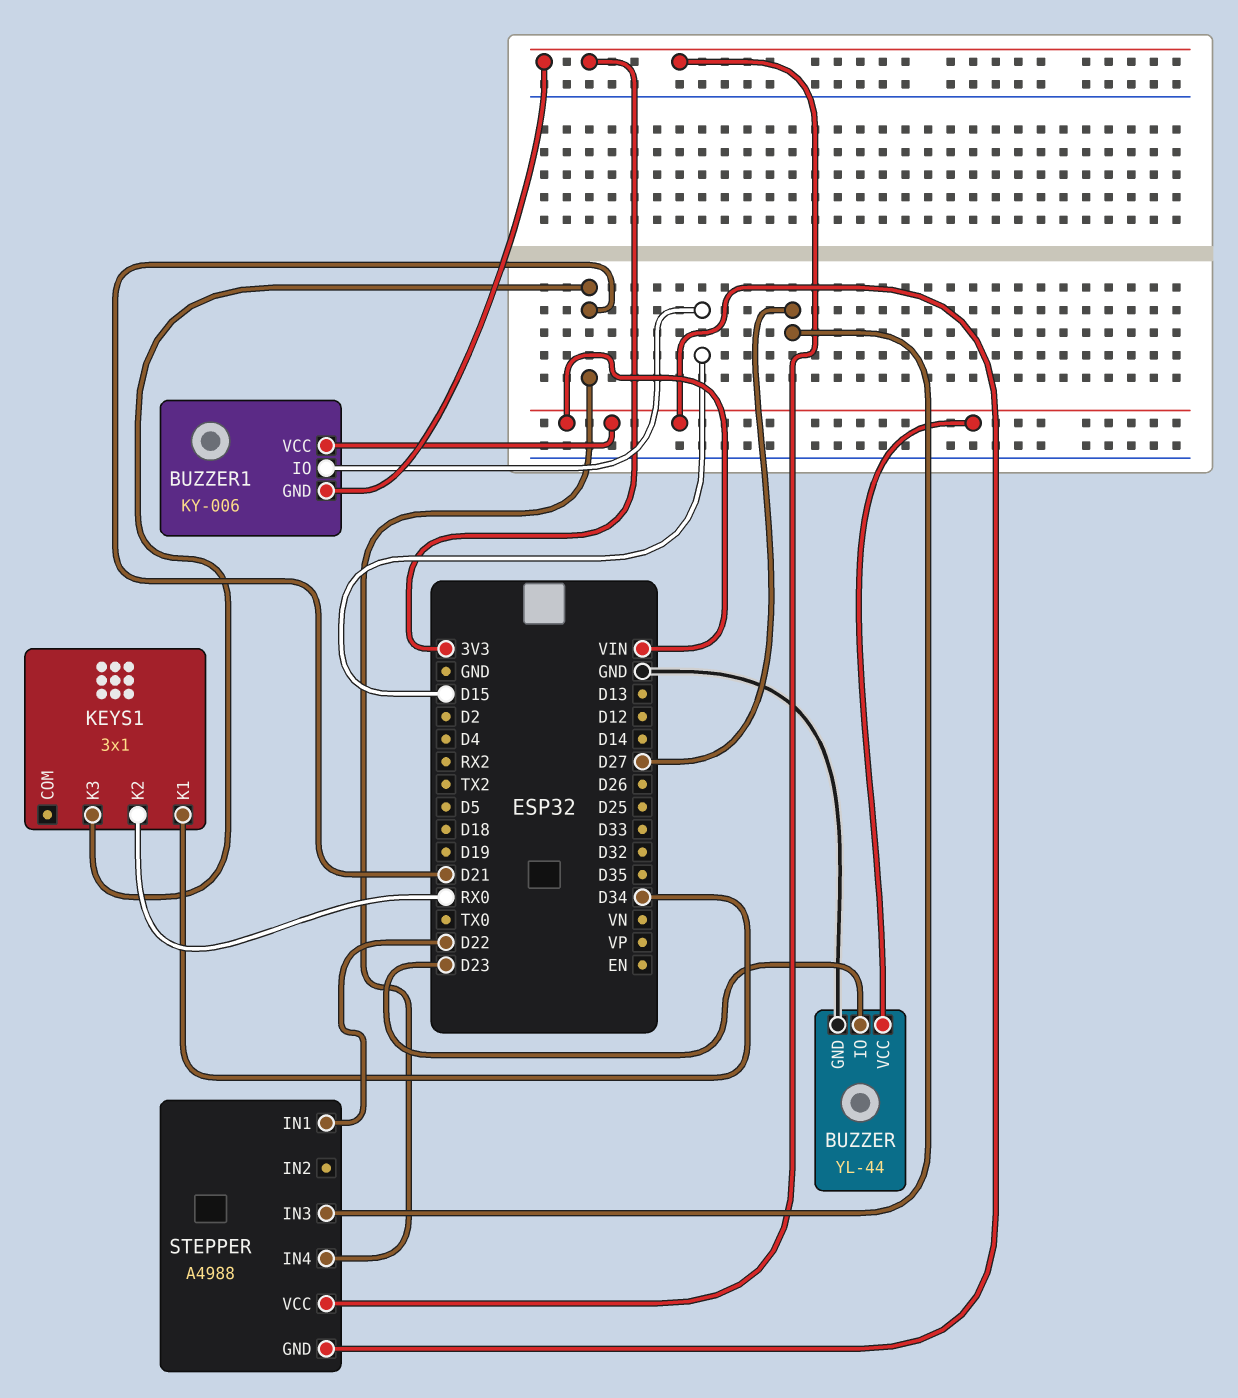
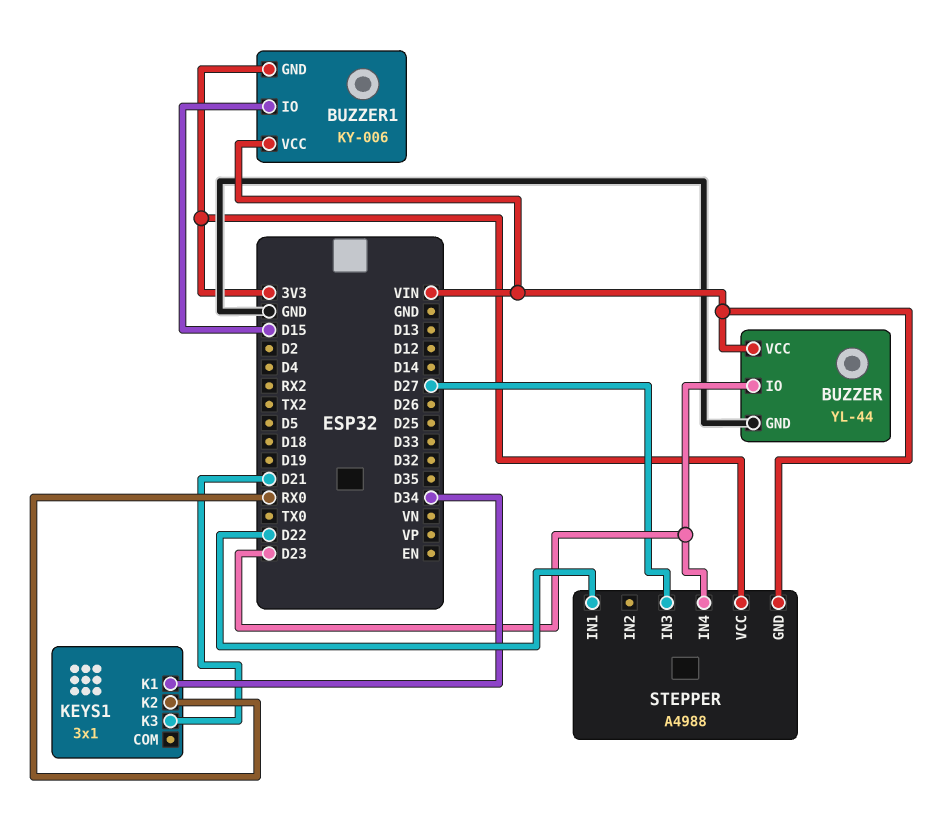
STEPPER pin IN4: D21 -> D23

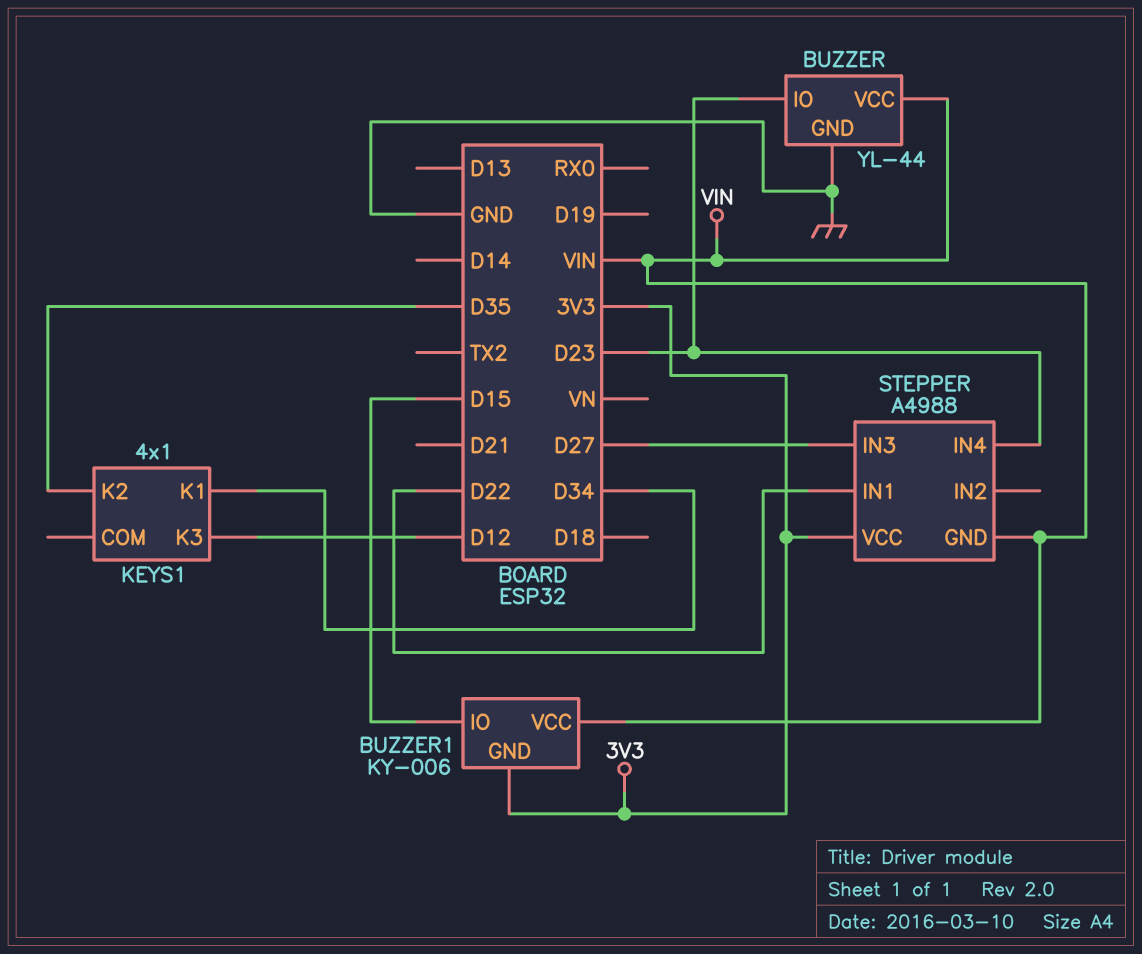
KEYS1: 3x1 -> 4x1
KEYS1 pin K2: RX0 -> D35
KEYS1 pin K3: D21 -> D12

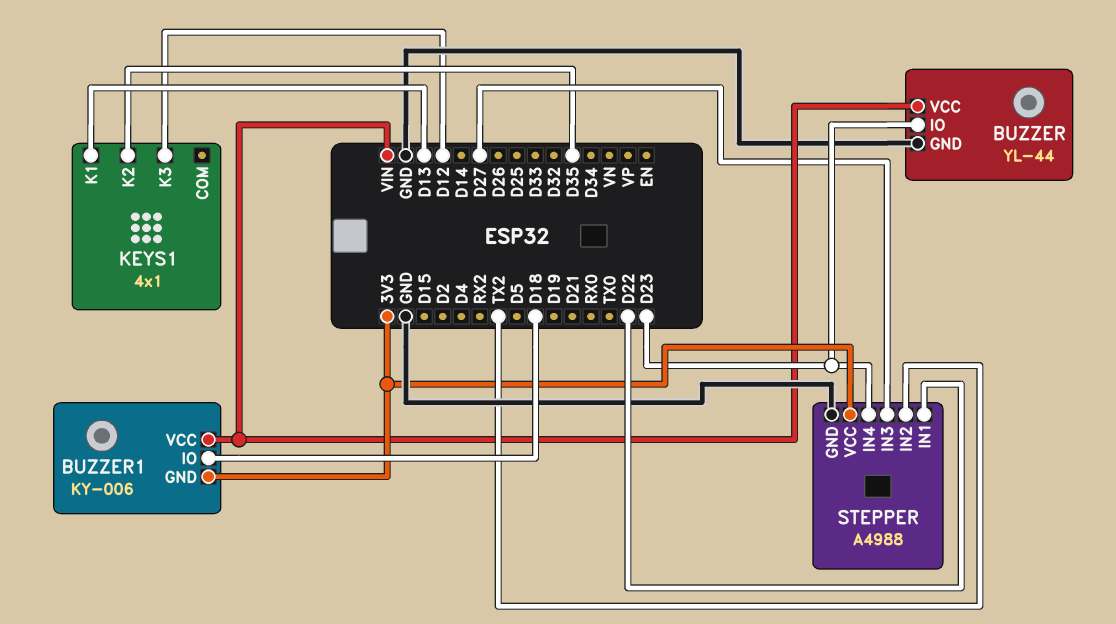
BUZZER1 pin IO: D15 -> D18
KEYS1 pin K1: D34 -> D13
STEPPER pin GND: VIN -> GND
STEPPER pin IN2: none -> TX2

